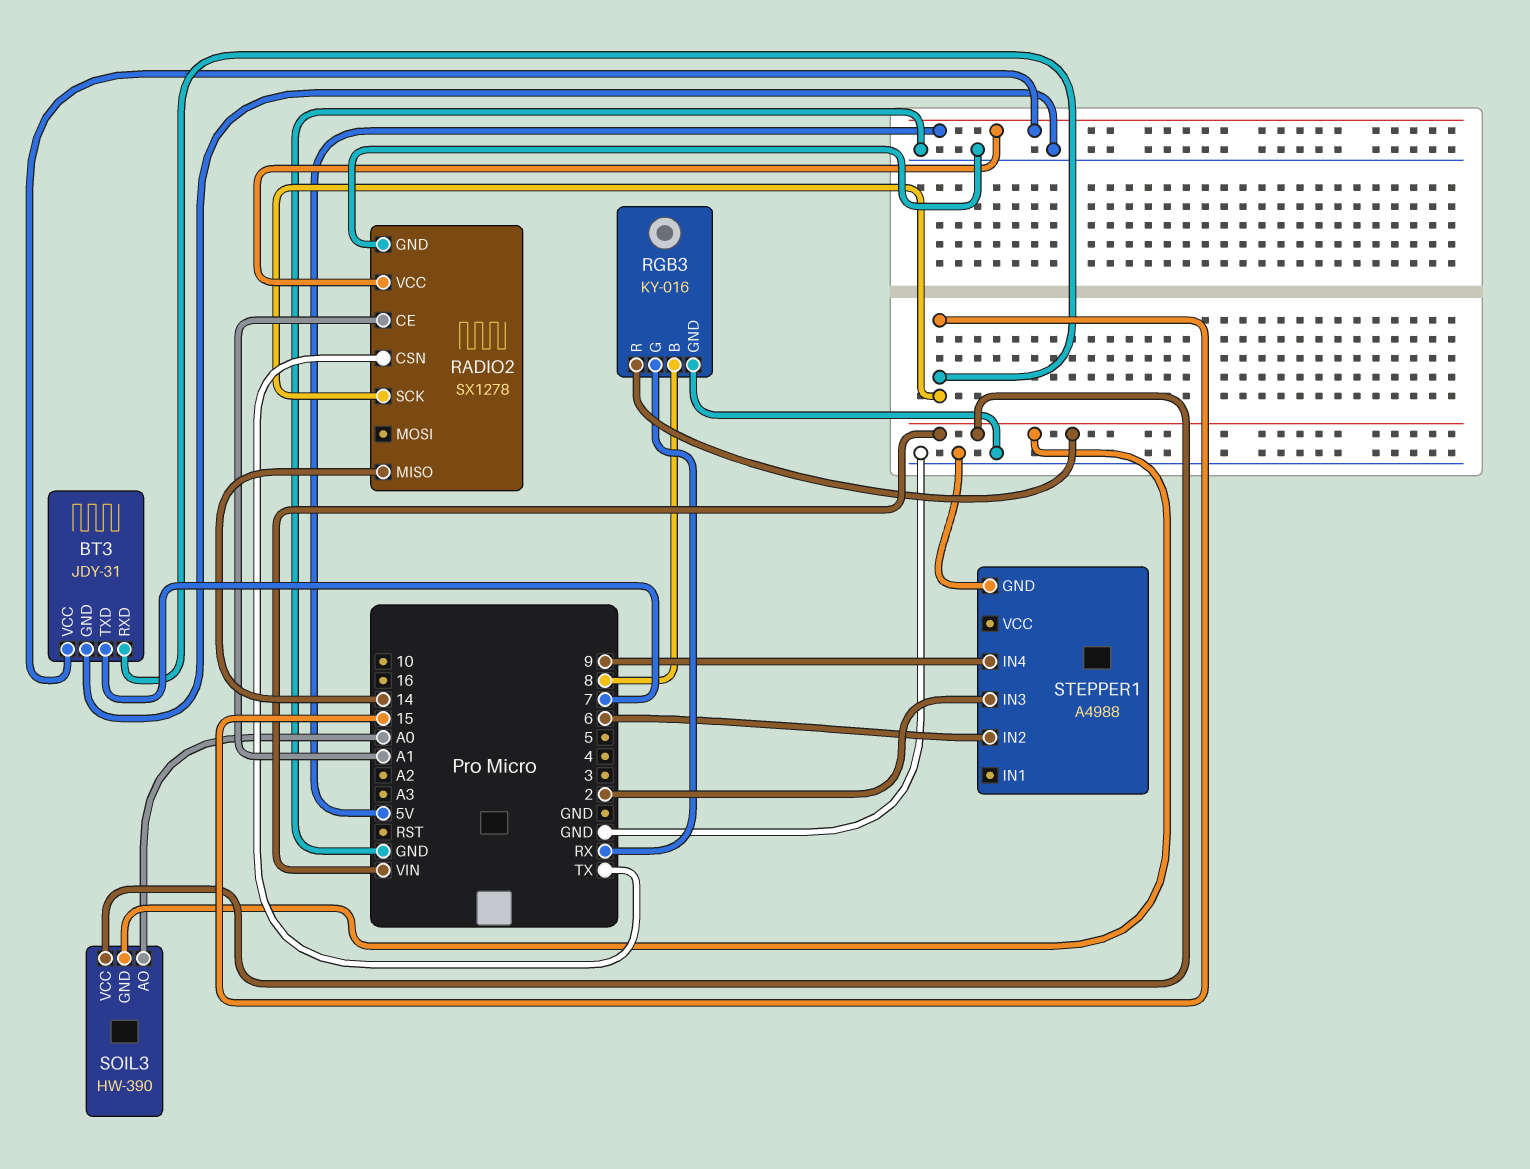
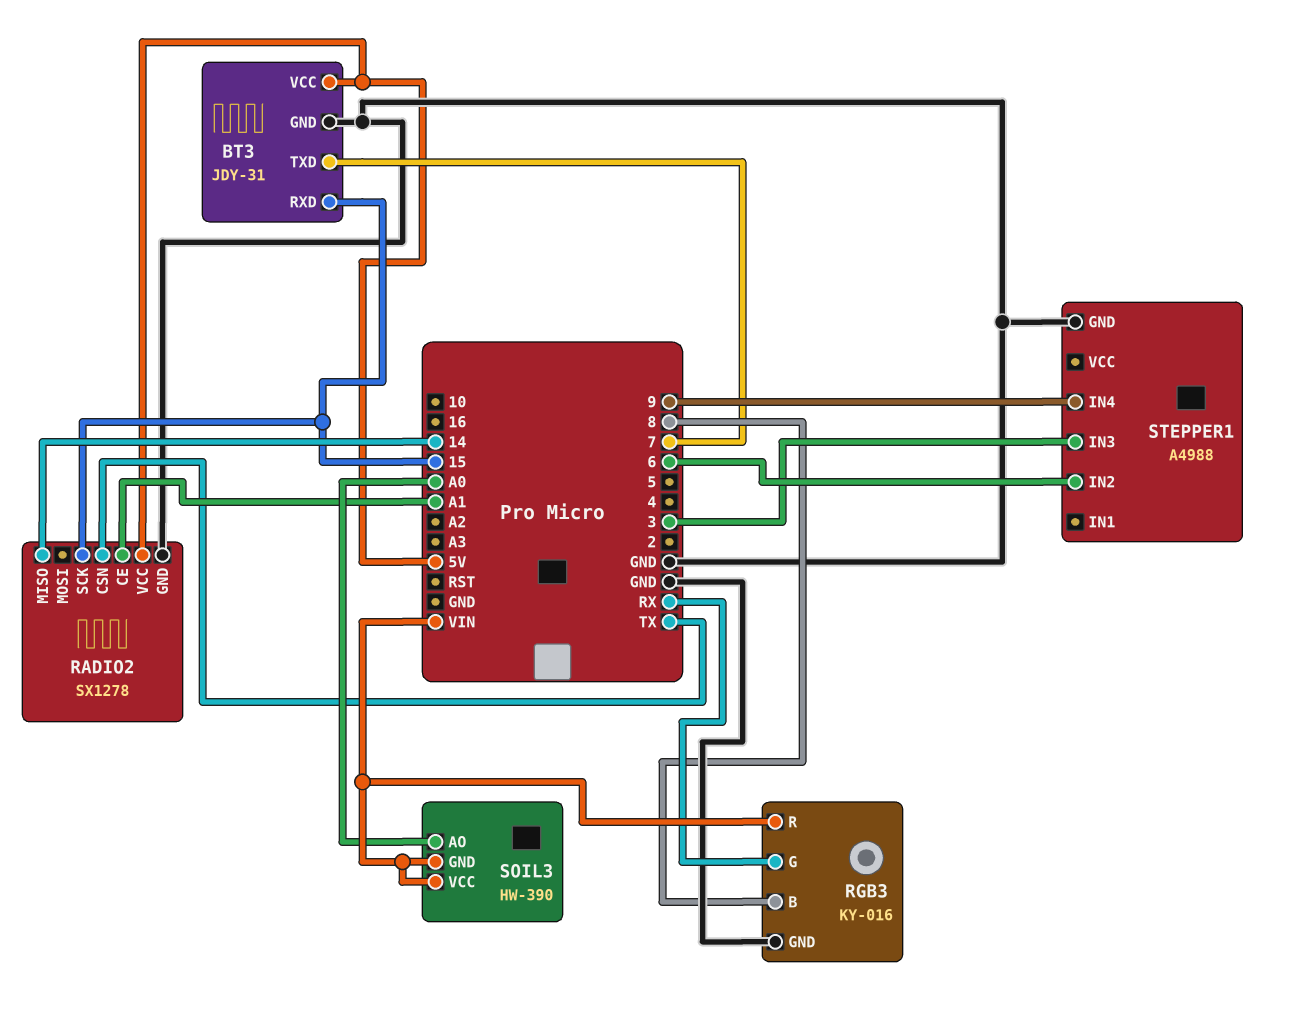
STEPPER1 pin IN3: 2 -> 3

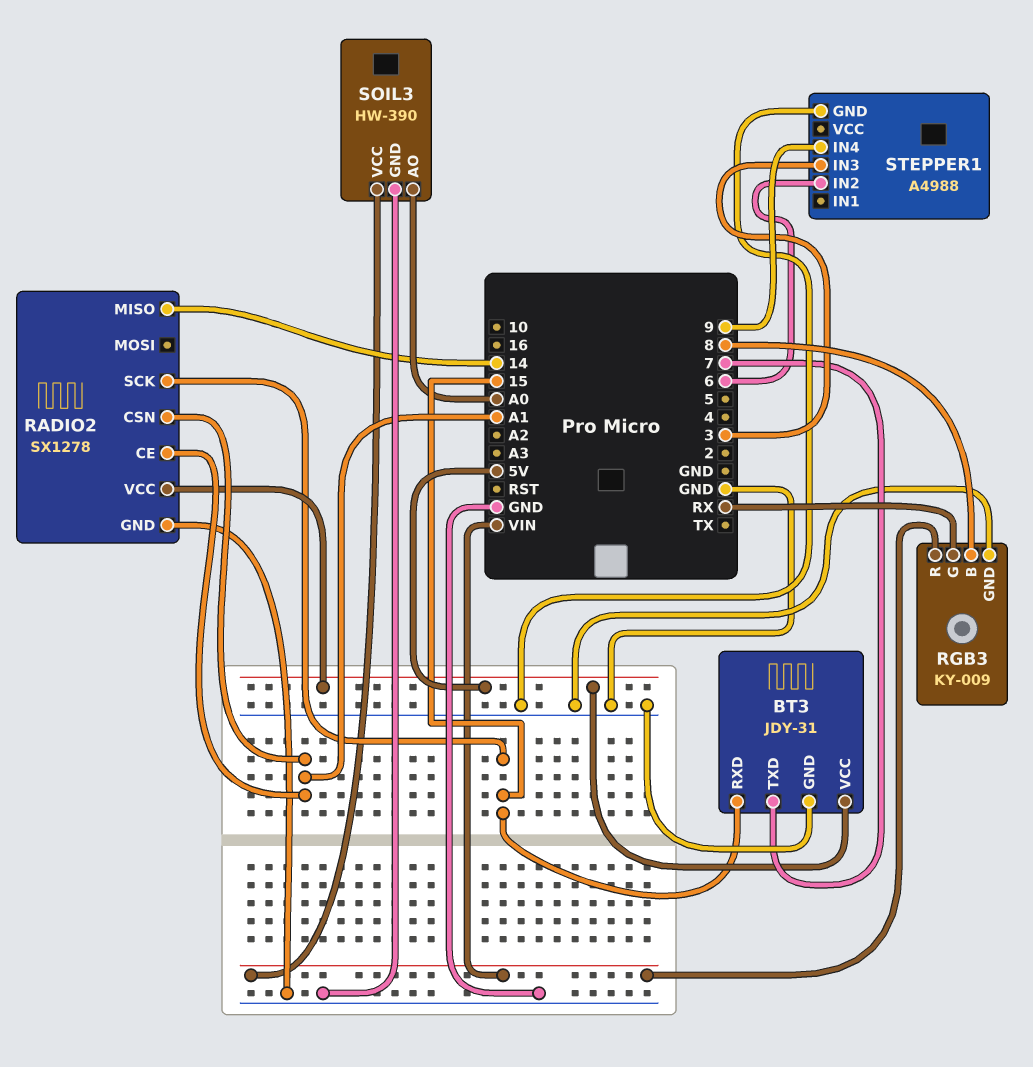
RADIO2 pin CSN: TX -> A1
RGB3: KY-016 -> KY-009
SOIL3 pin GND: VIN -> GND

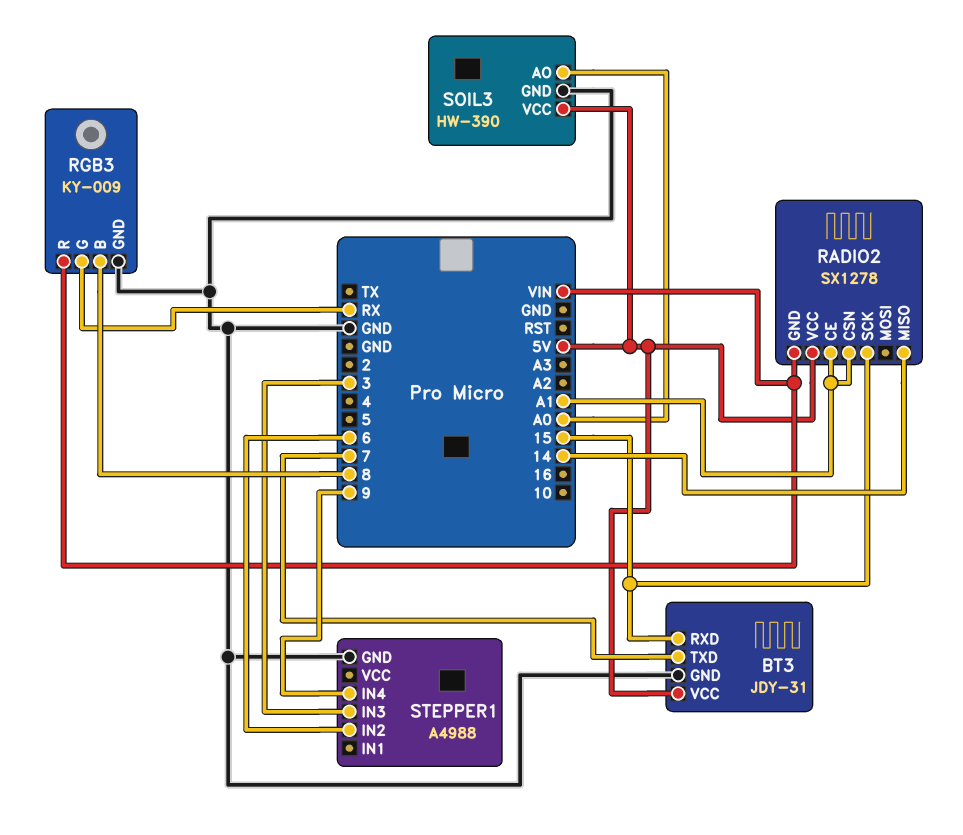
RADIO2 pin GND: GND -> VIN
SOIL3 pin VCC: VIN -> 5V

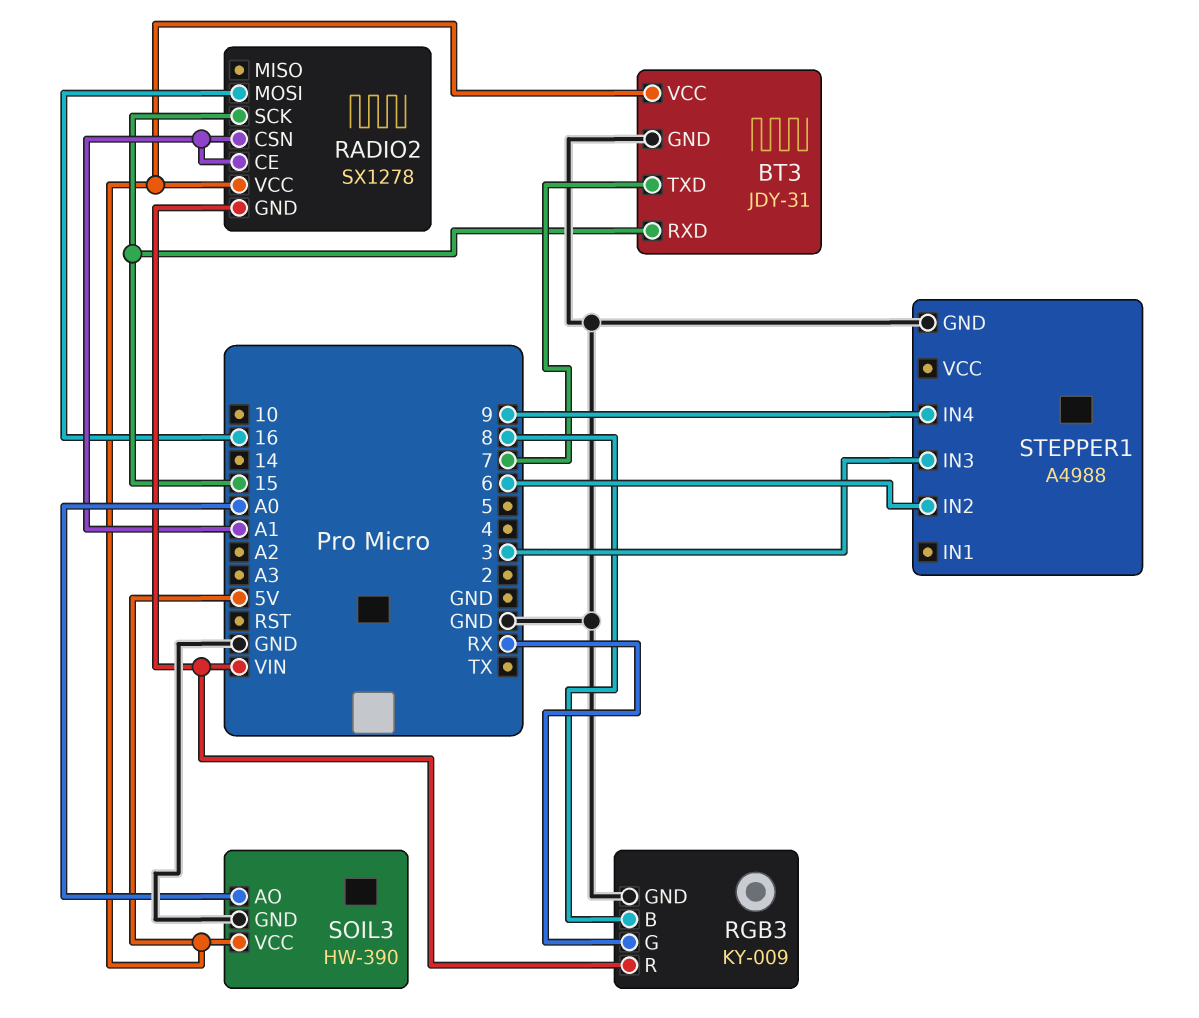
RADIO2 pin MISO: 14 -> none
RADIO2 pin MOSI: none -> 16

